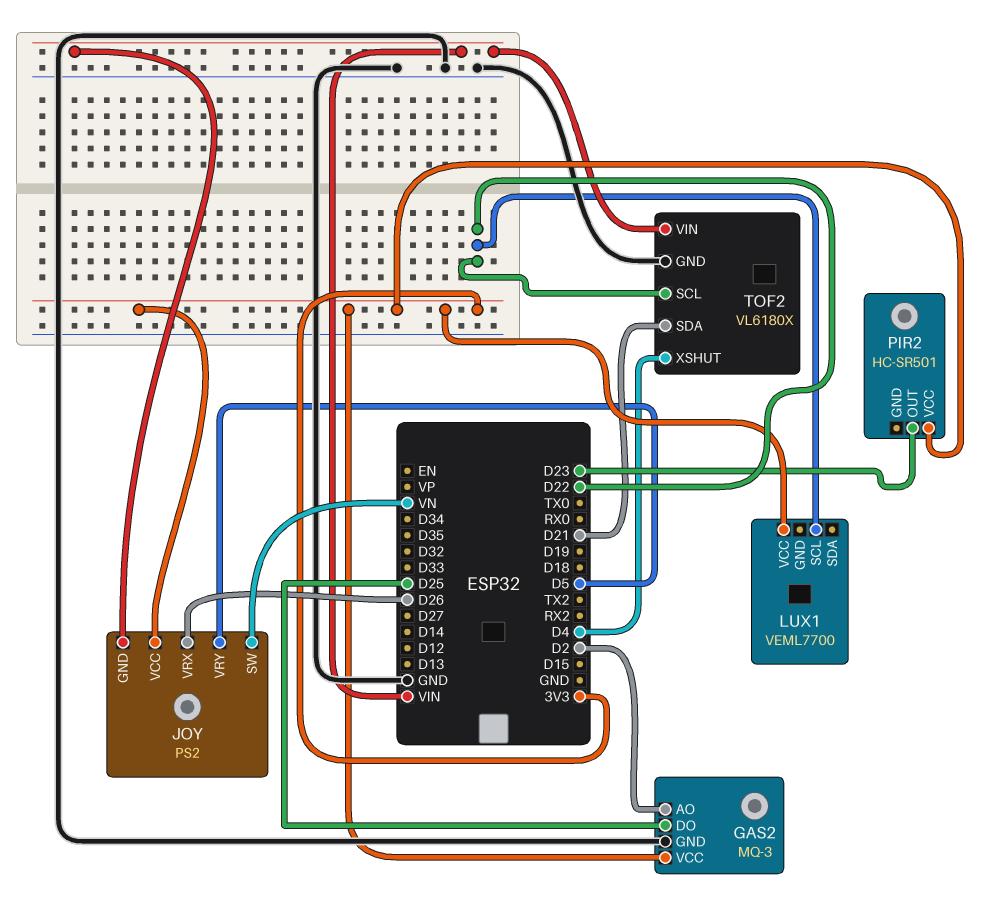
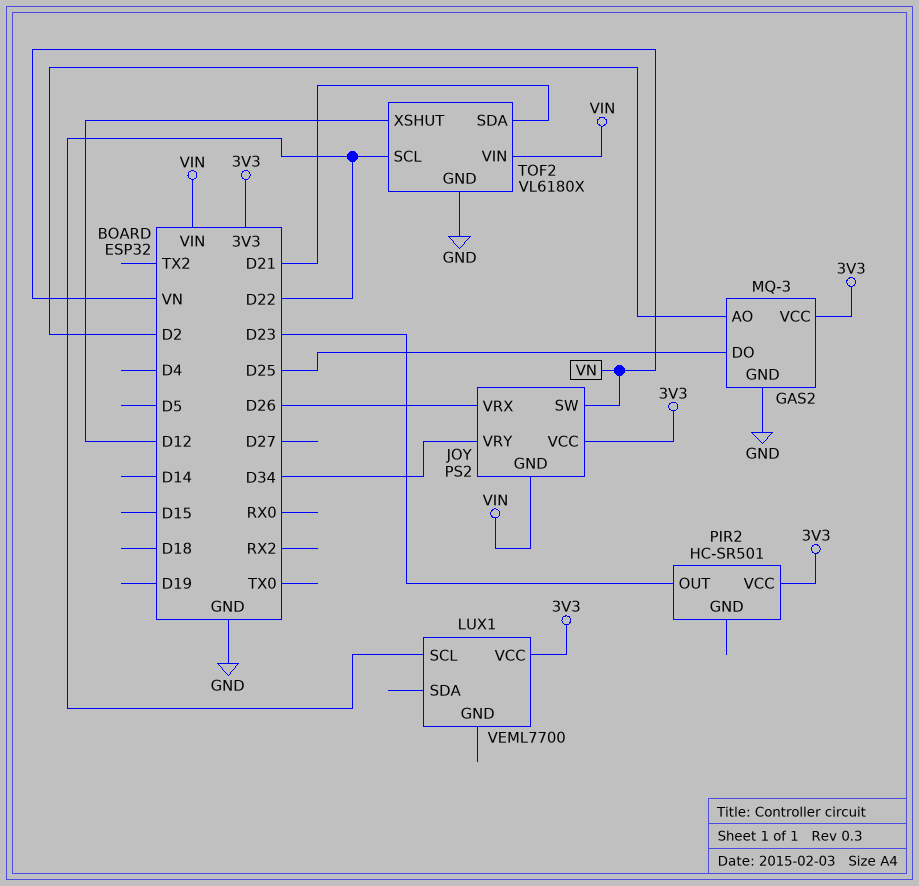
JOY pin VRY: D5 -> D34
TOF2 pin XSHUT: D4 -> D12

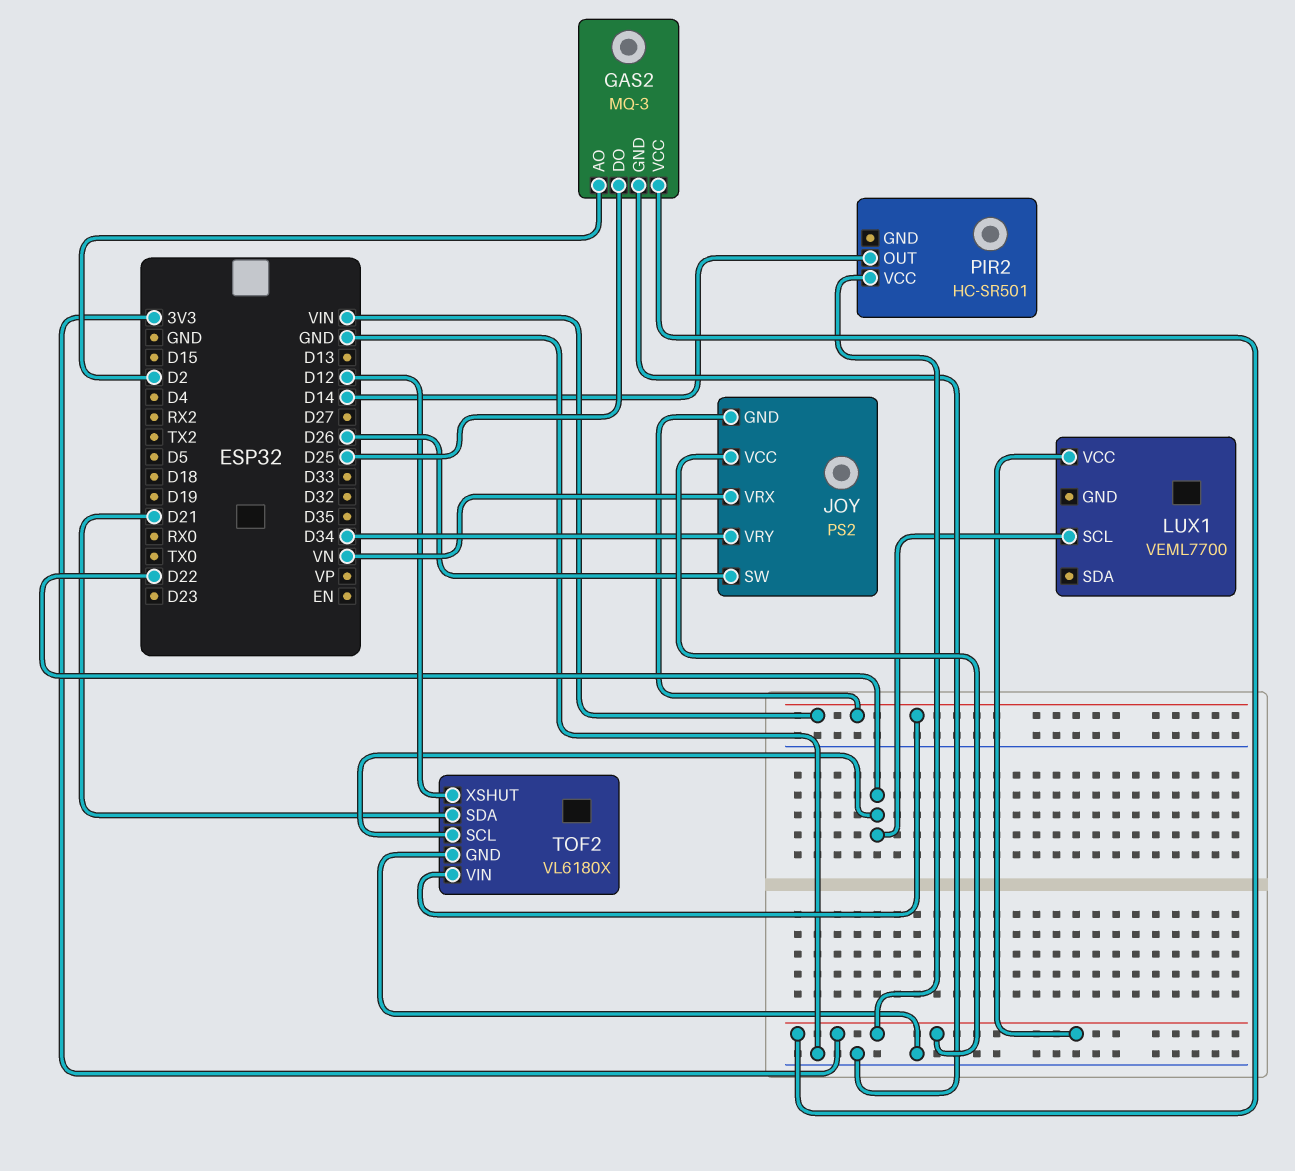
JOY pin SW: VN -> D26
JOY pin VRX: D26 -> VN
PIR2 pin OUT: D23 -> D14

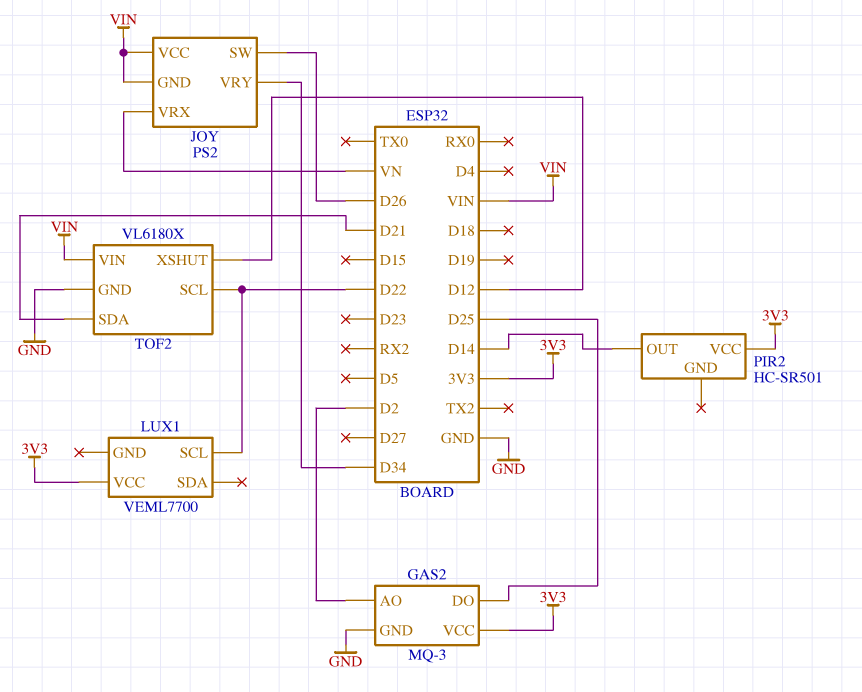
JOY pin VCC: 3V3 -> VIN

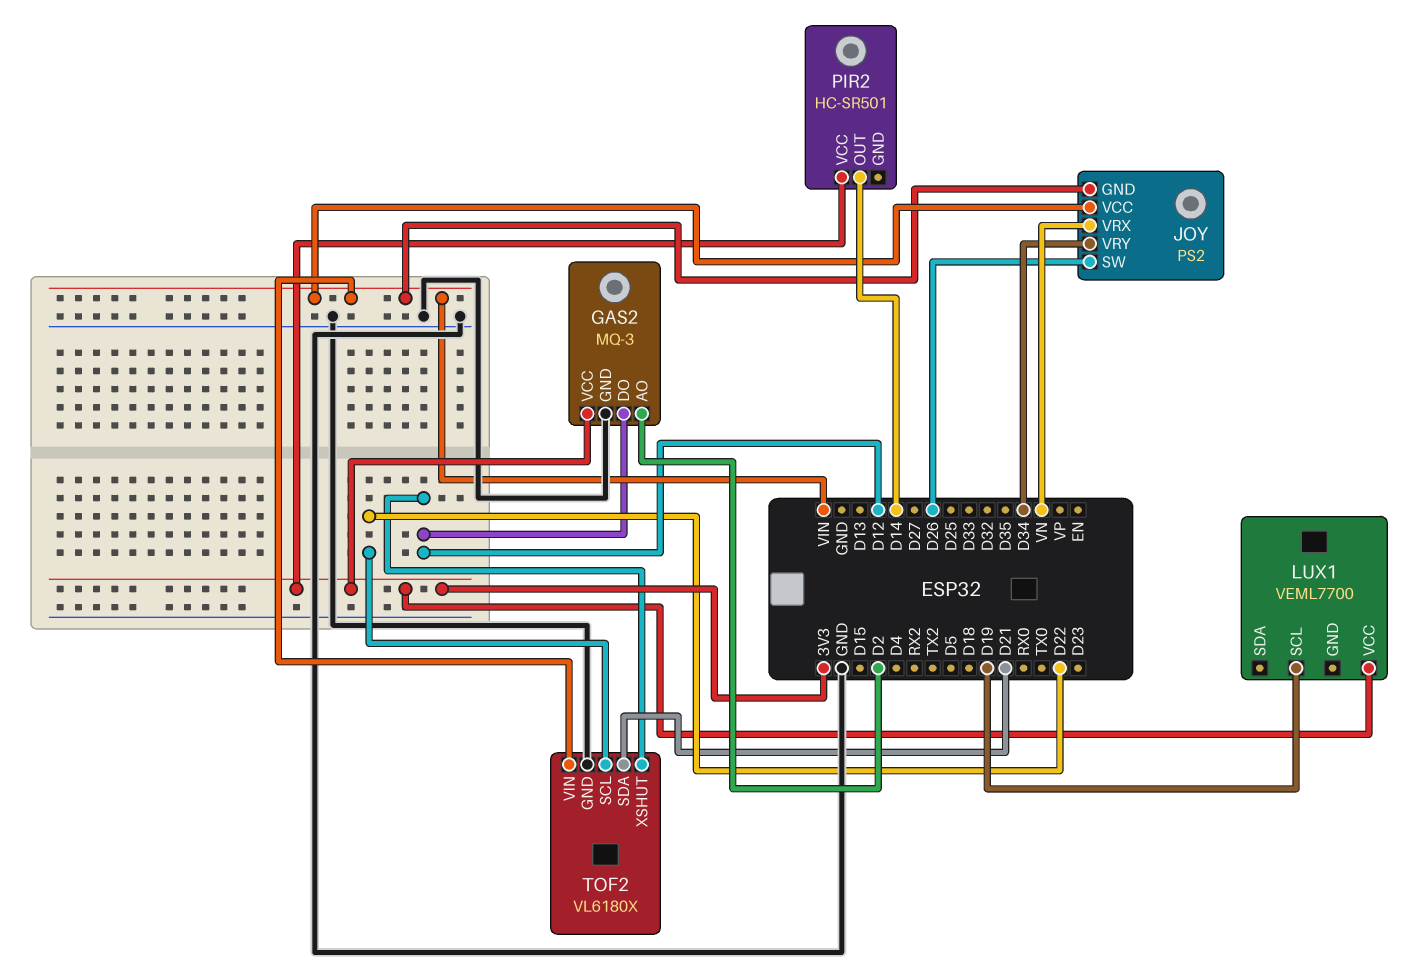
GAS2 pin DO: D25 -> D12
LUX1 pin SCL: D22 -> D19

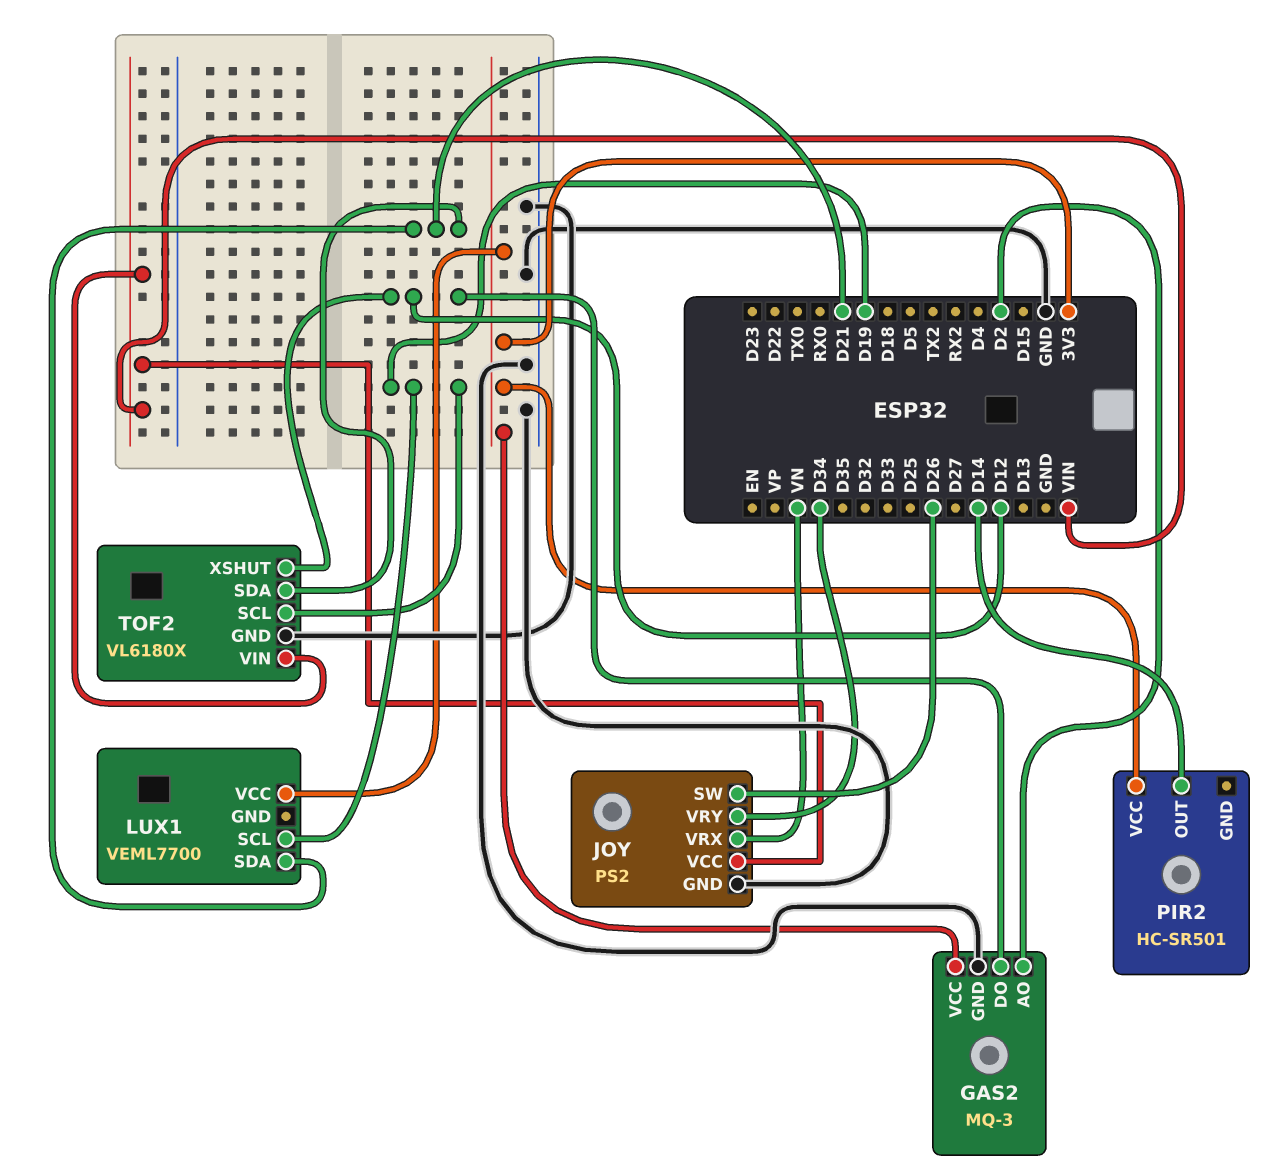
JOY pin GND: VIN -> GND
LUX1 pin SDA: none -> D21
TOF2 pin SCL: D22 -> D19

